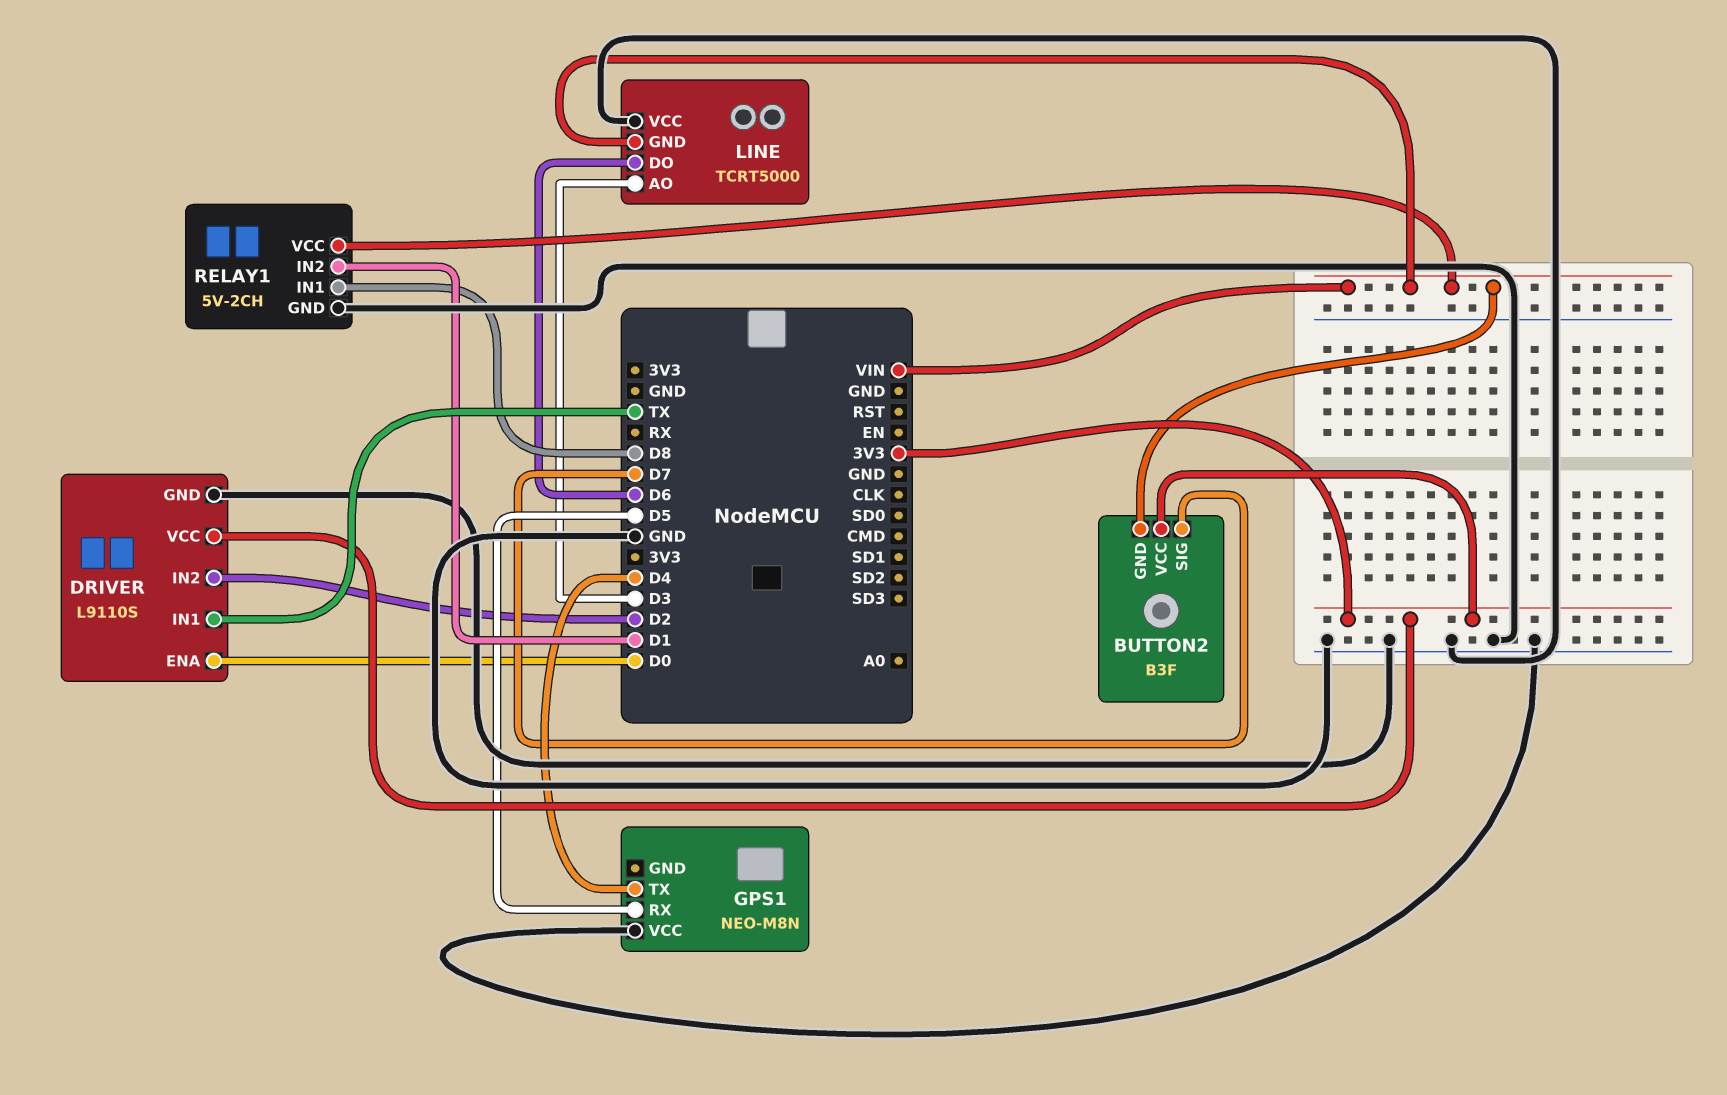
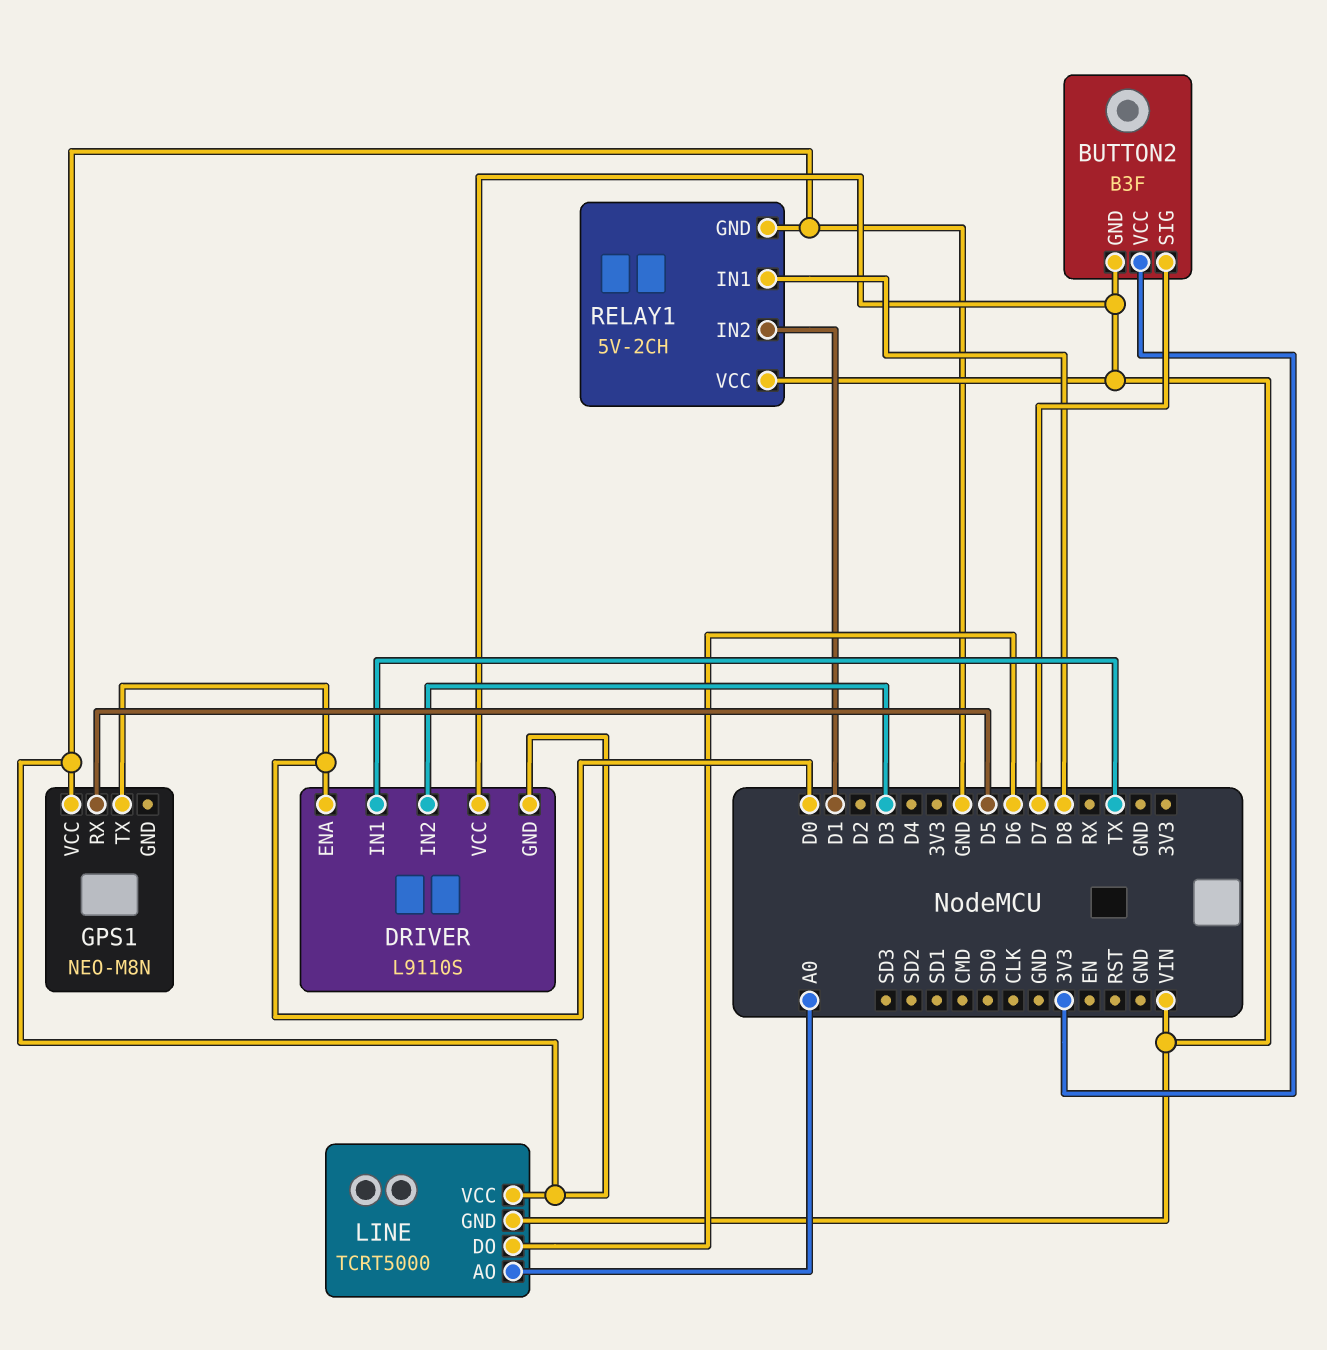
DRIVER pin IN2: D2 -> D3
DRIVER pin VCC: 3V3 -> VIN
GPS1 pin TX: D4 -> D0
LINE pin AO: D3 -> A0

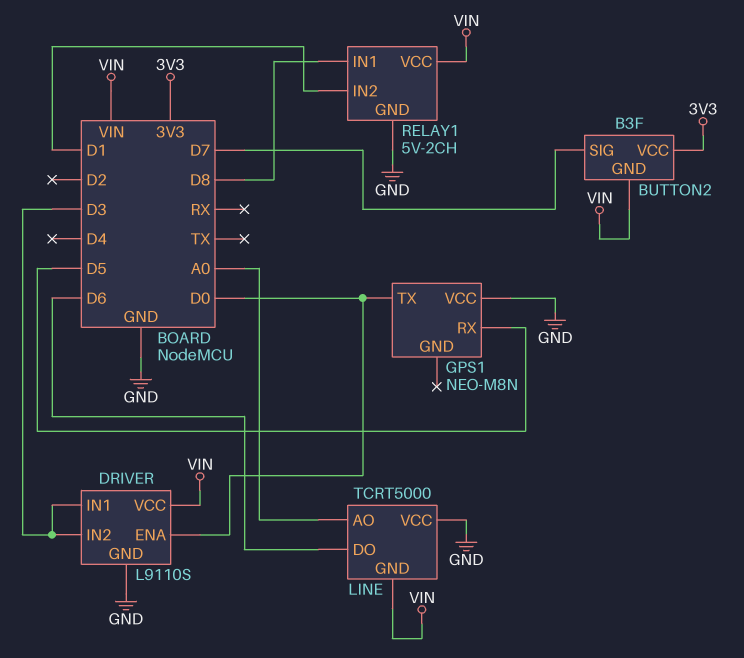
DRIVER pin IN1: TX -> D3

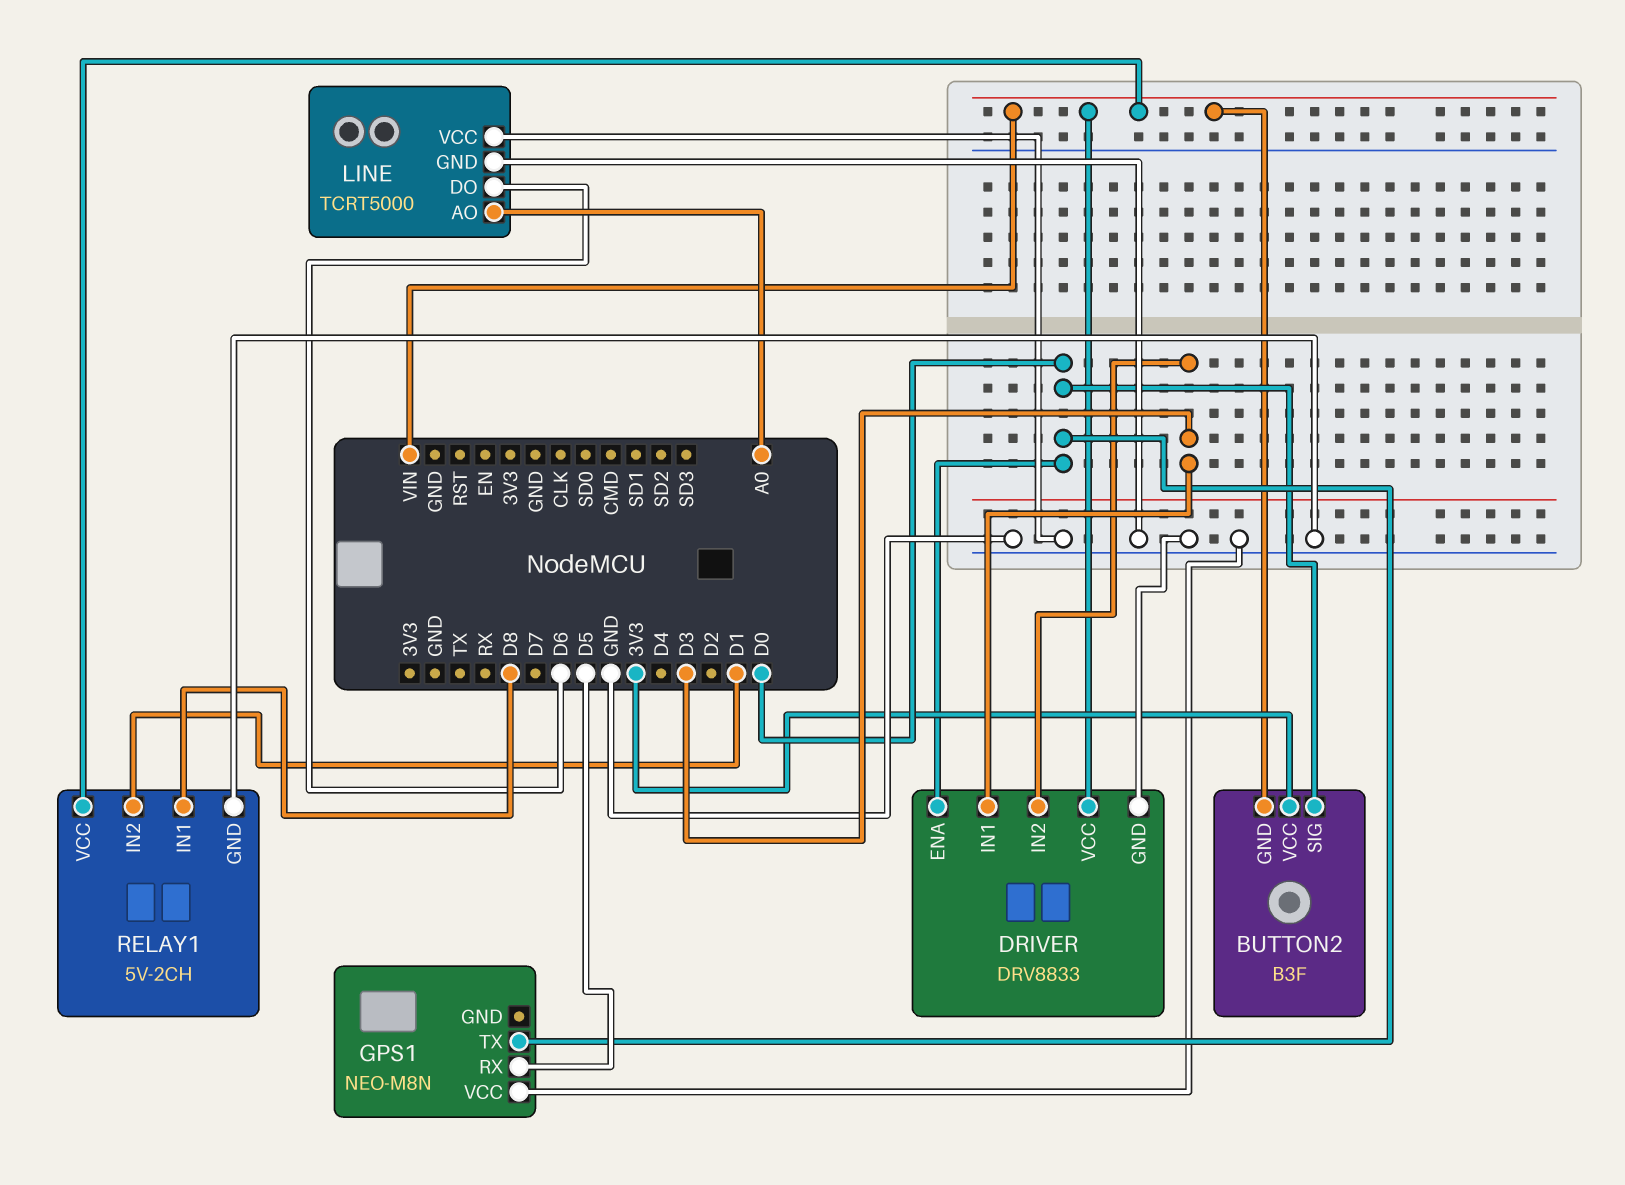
BUTTON2 pin SIG: D7 -> D0
DRIVER: L9110S -> DRV8833
LINE pin GND: VIN -> GND

